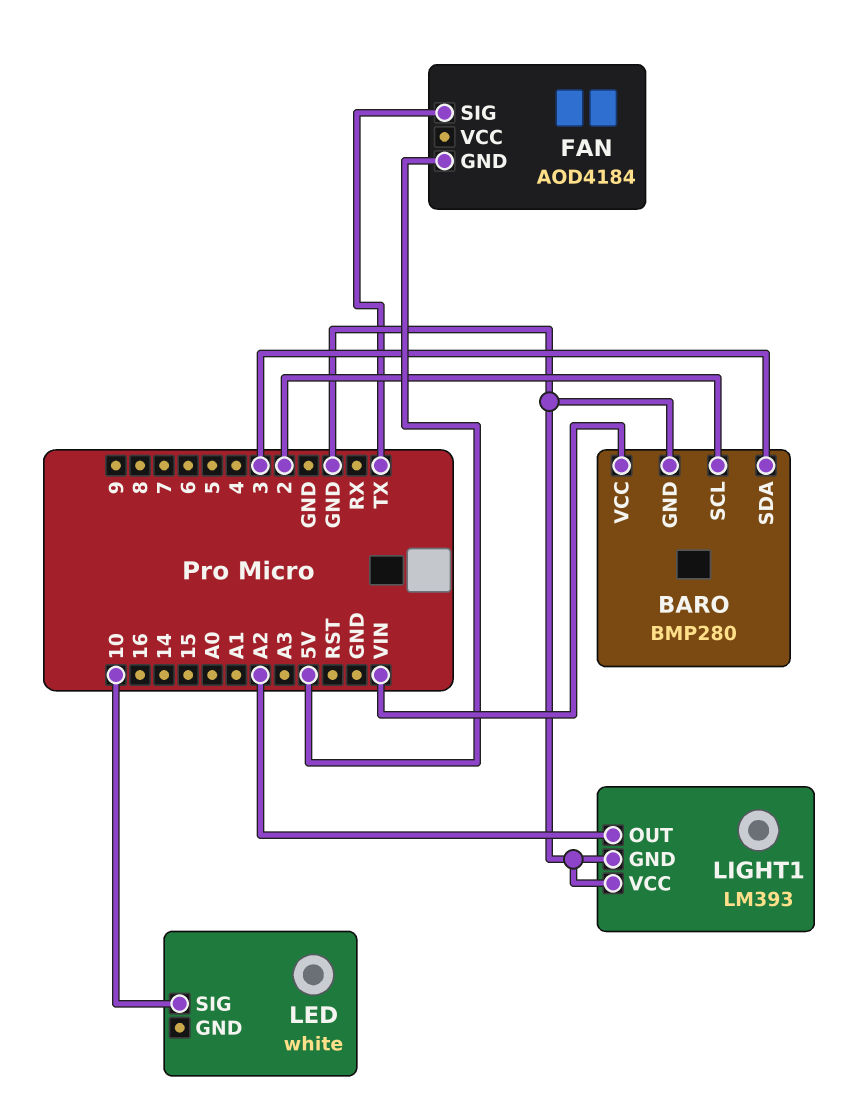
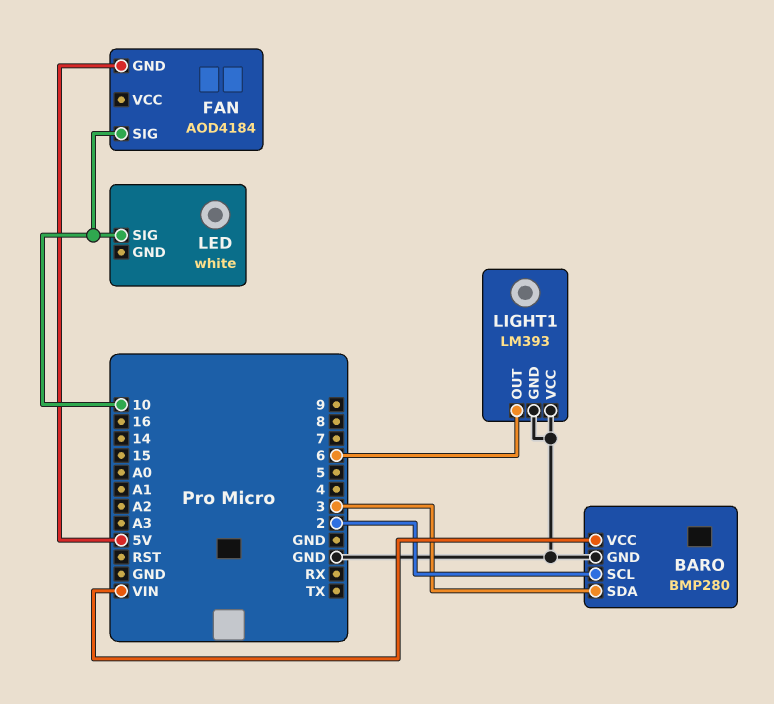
FAN pin SIG: TX -> 10
LIGHT1 pin OUT: A2 -> 6

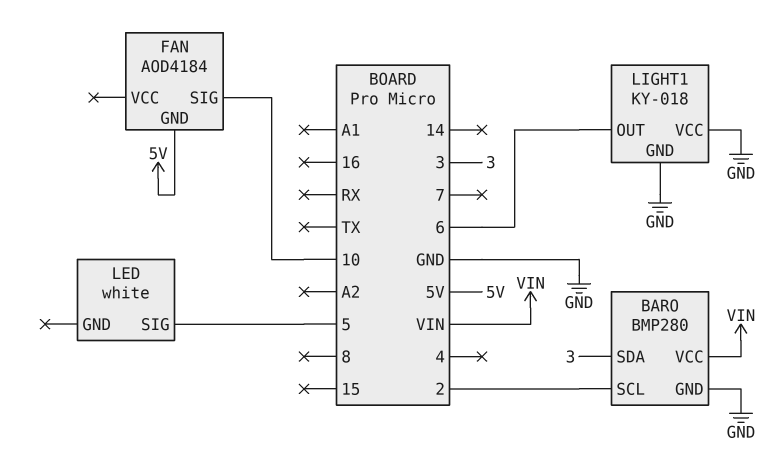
LED pin SIG: 10 -> 5
LIGHT1: LM393 -> KY-018

